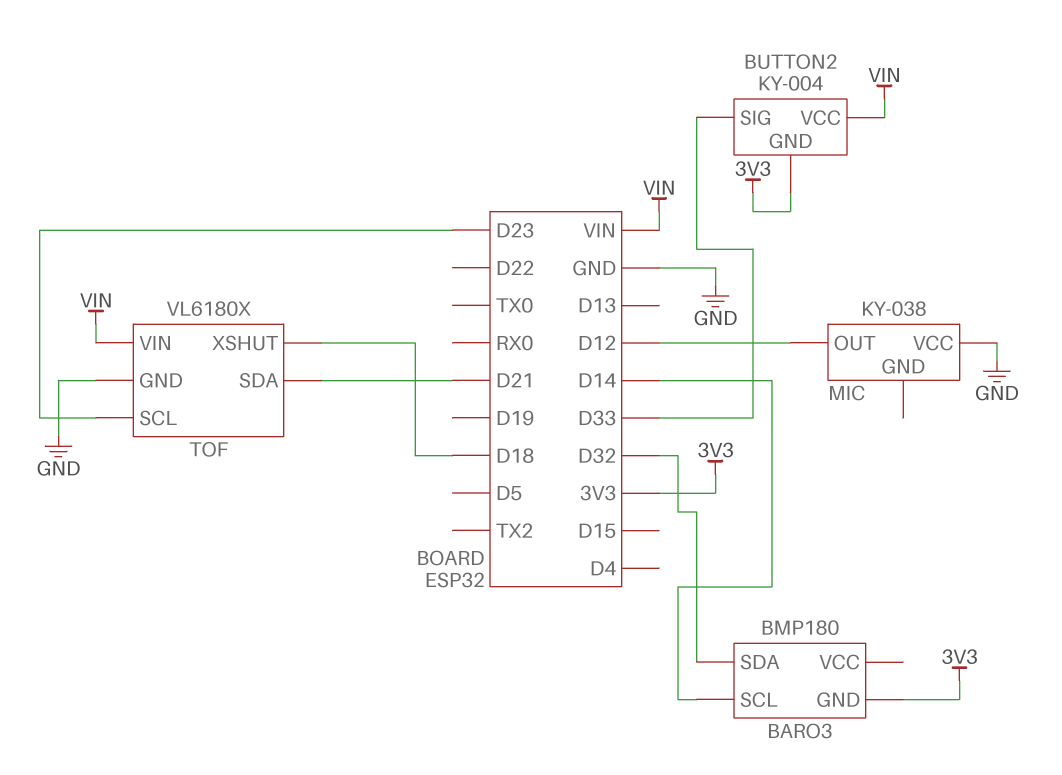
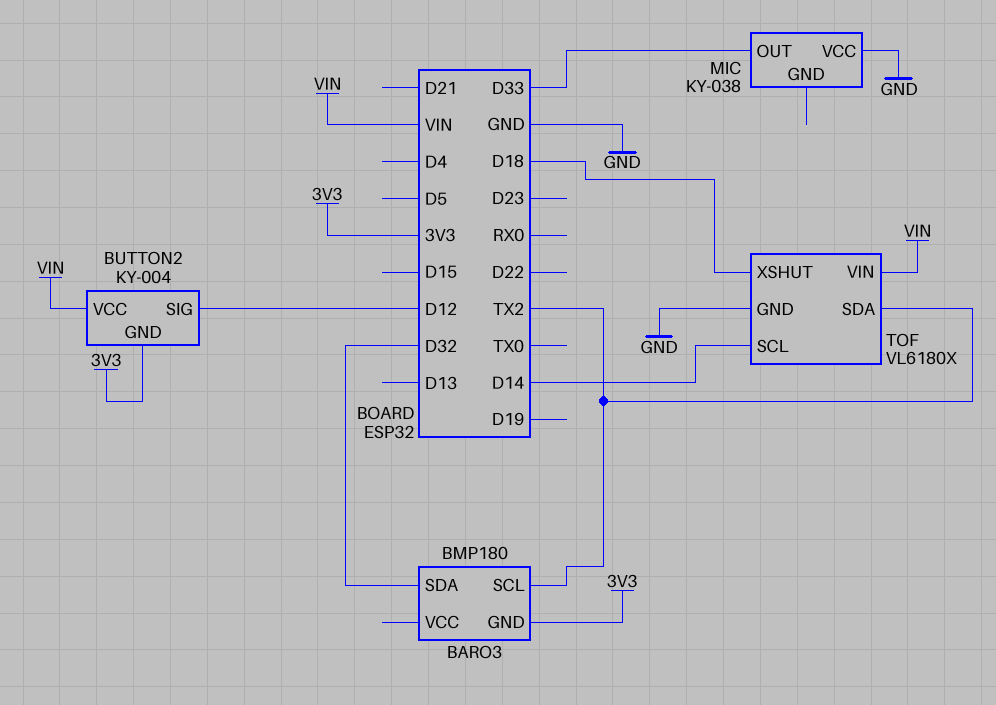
BARO3 pin SCL: D14 -> TX2
BUTTON2 pin SIG: D33 -> D12
MIC pin OUT: D12 -> D33
TOF pin SCL: D23 -> D14
TOF pin SDA: D21 -> TX2

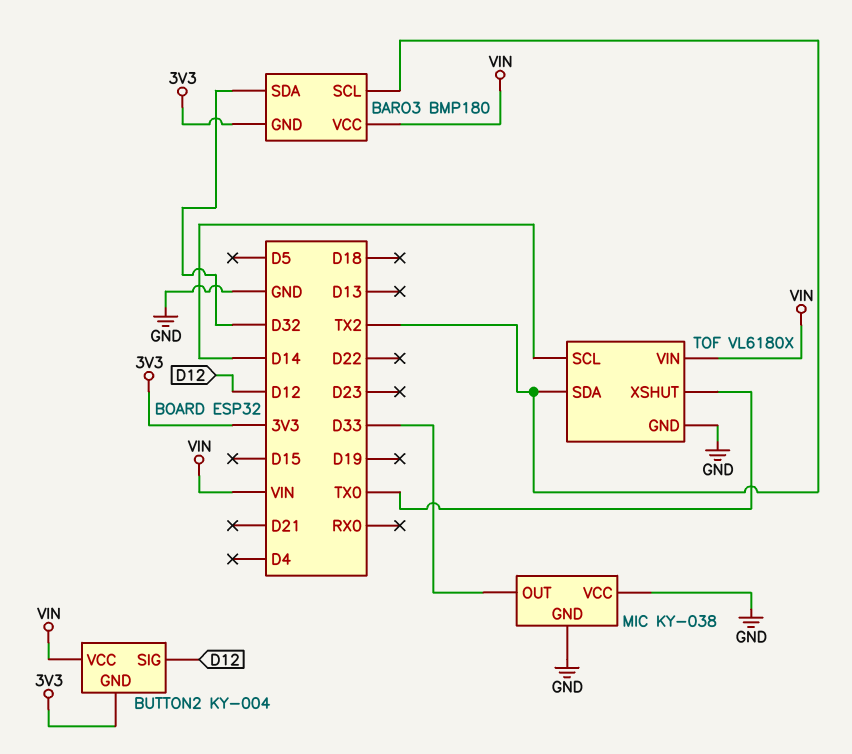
BARO3 pin VCC: none -> VIN
MIC pin GND: none -> GND
TOF pin XSHUT: D18 -> TX0

